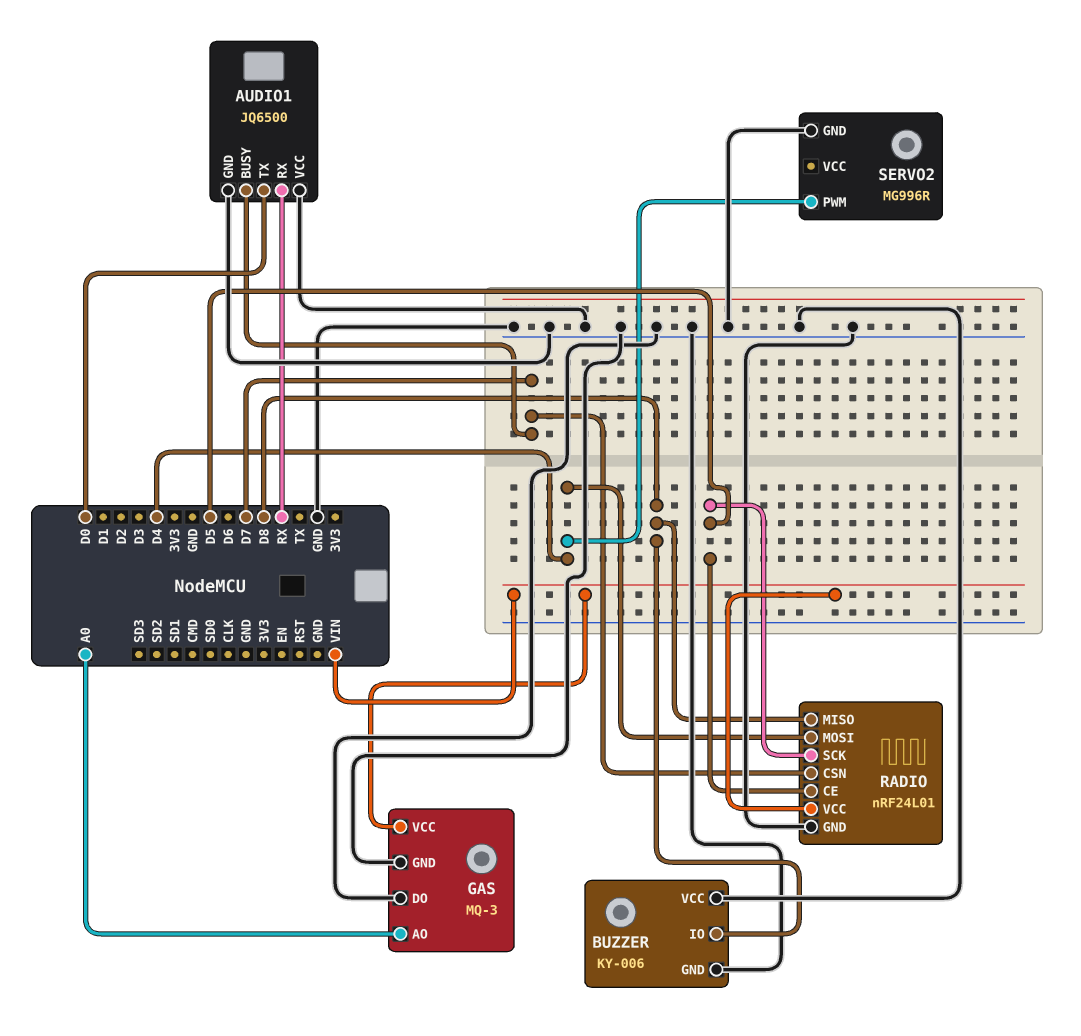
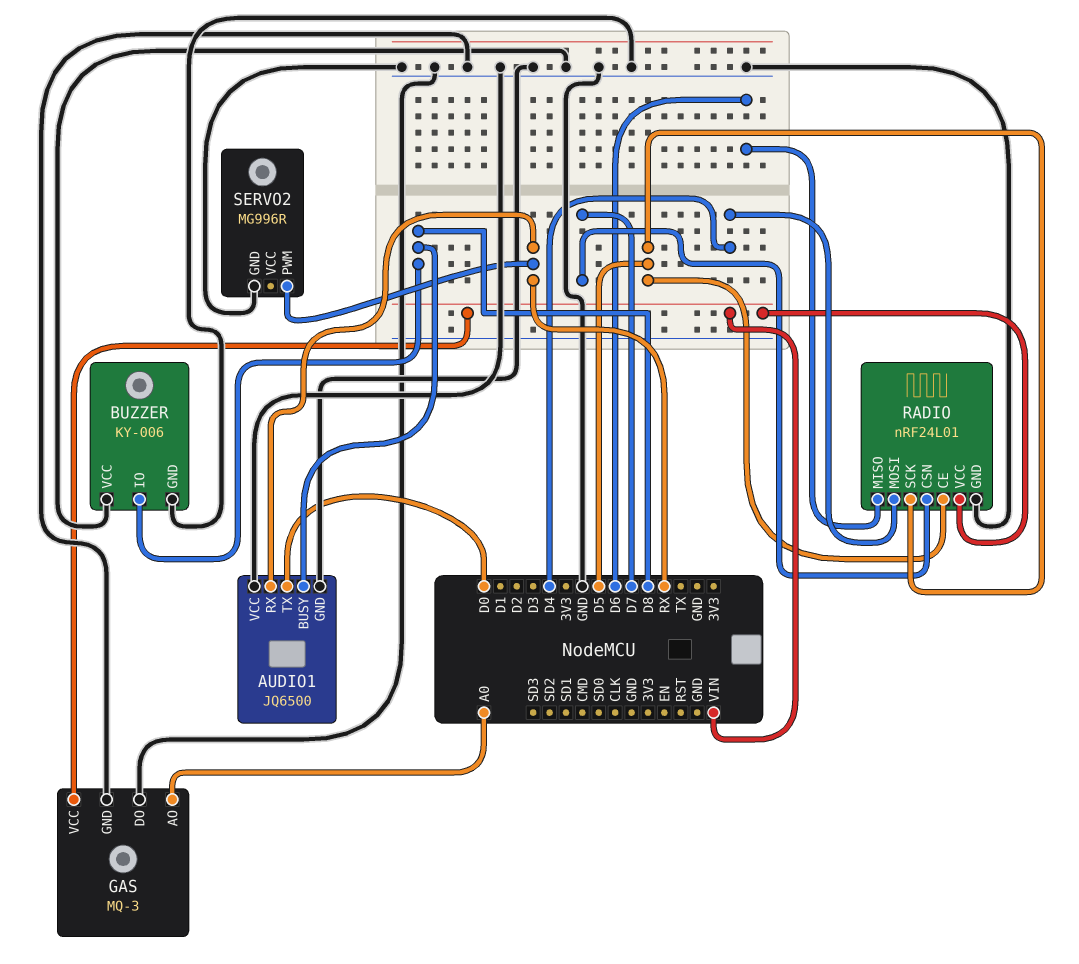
AUDIO1 pin BUSY: D7 -> D8
RADIO pin MISO: D8 -> D6
SERVO2 pin PWM: D4 -> RX

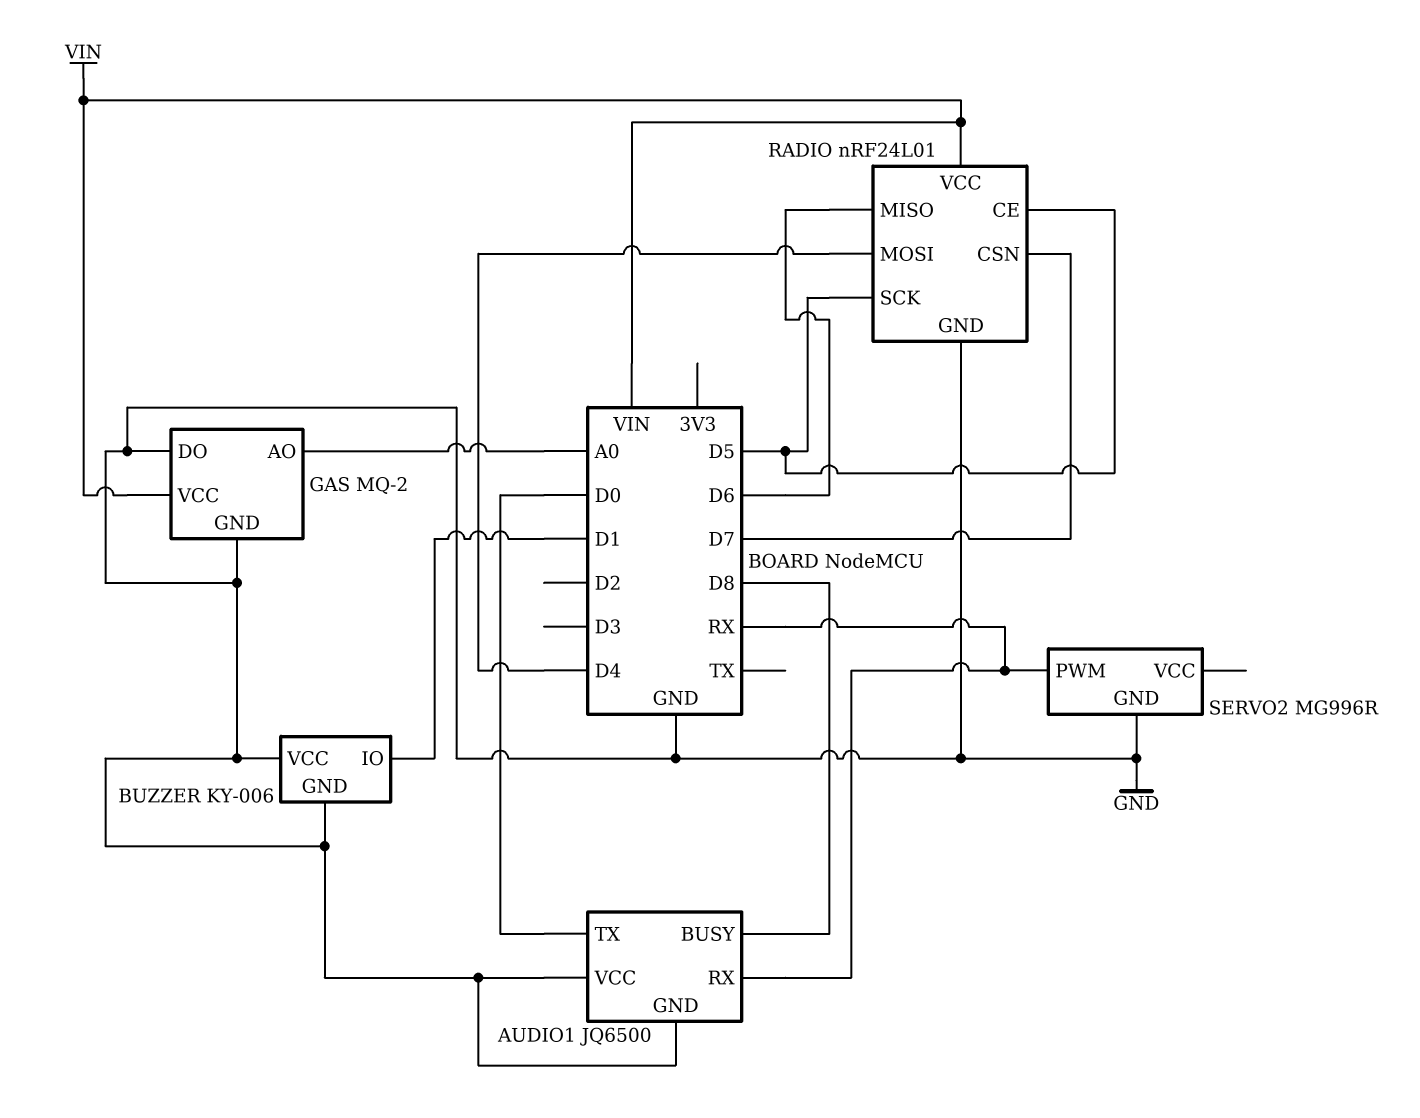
BUZZER pin IO: D8 -> D1
GAS: MQ-3 -> MQ-2

